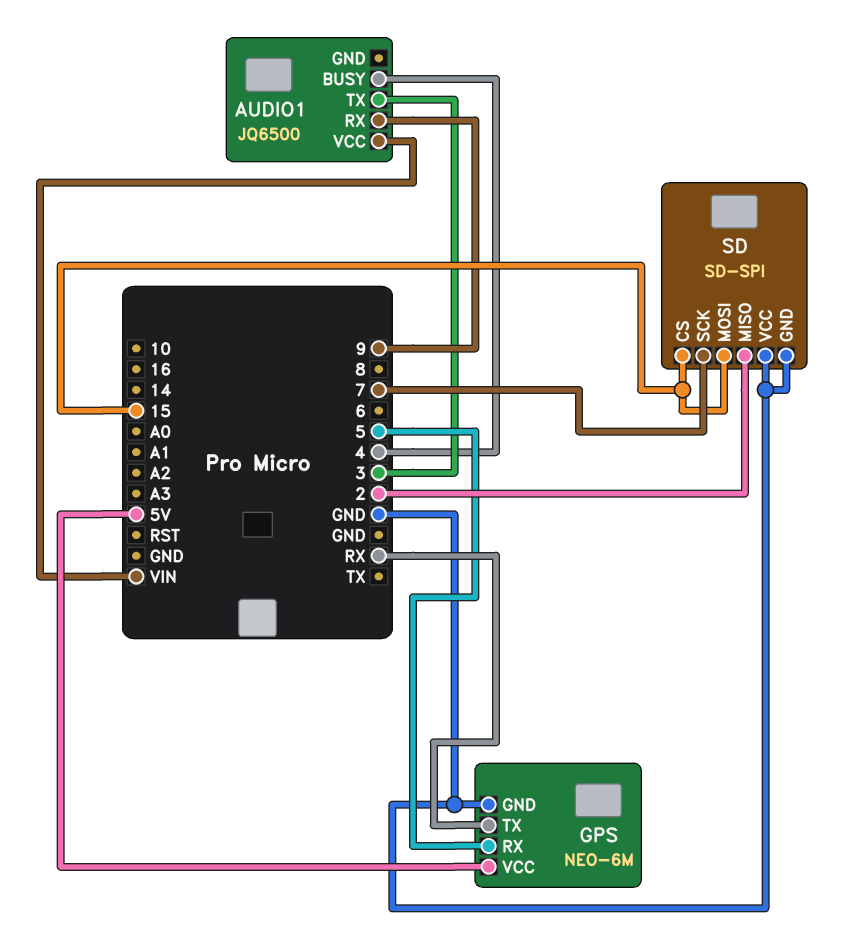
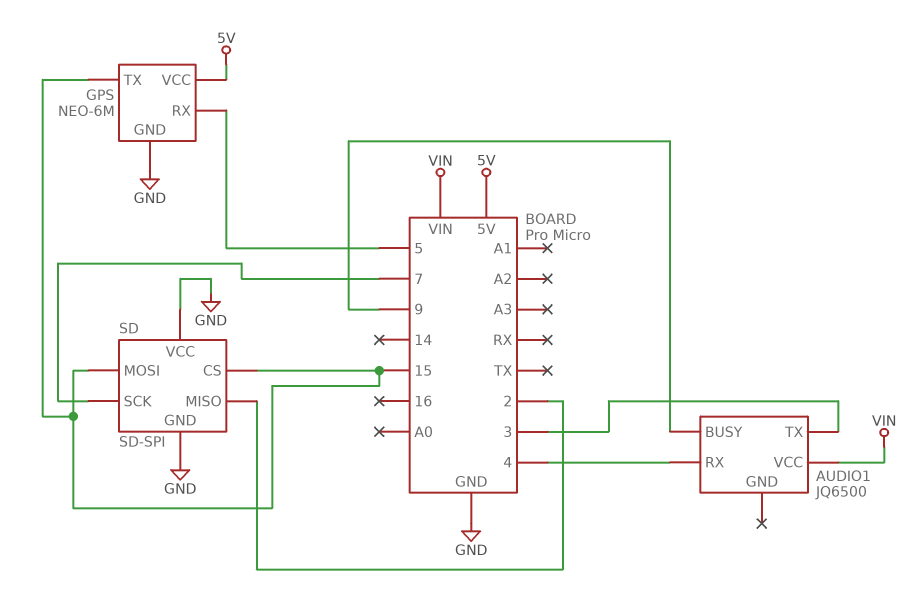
AUDIO1 pin BUSY: 4 -> 9
AUDIO1 pin RX: 9 -> 4
GPS pin TX: RX -> 15

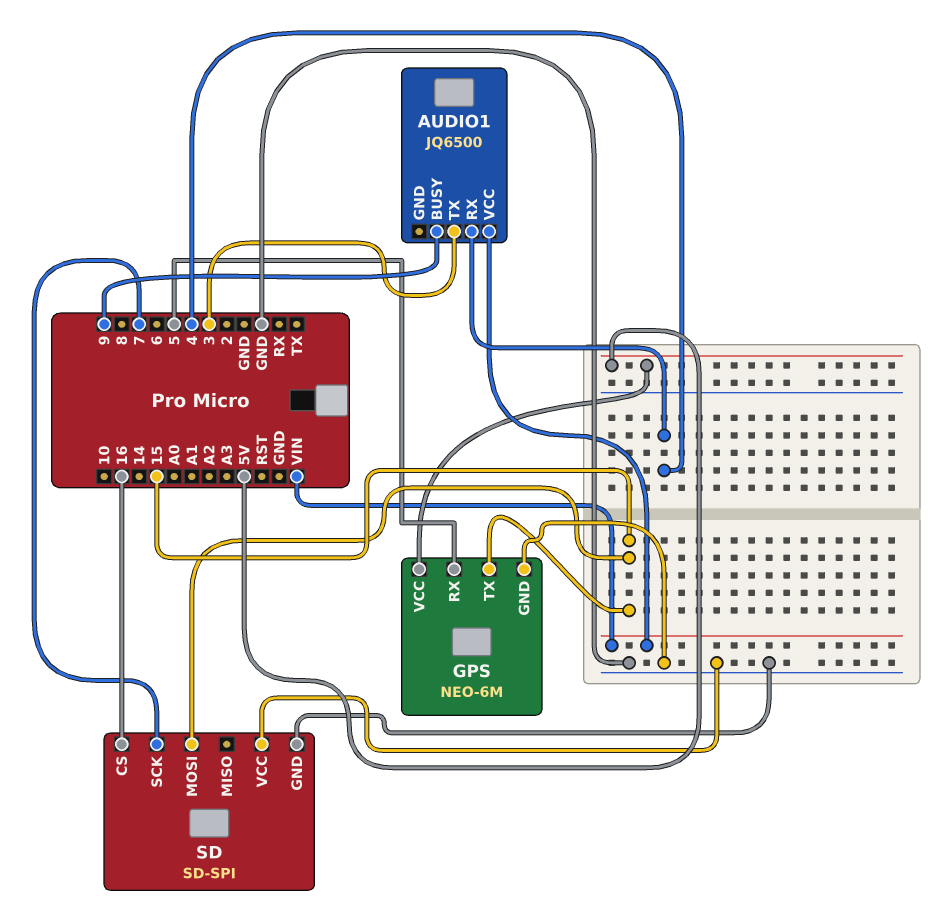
SD pin CS: 15 -> 16
SD pin MISO: 2 -> none

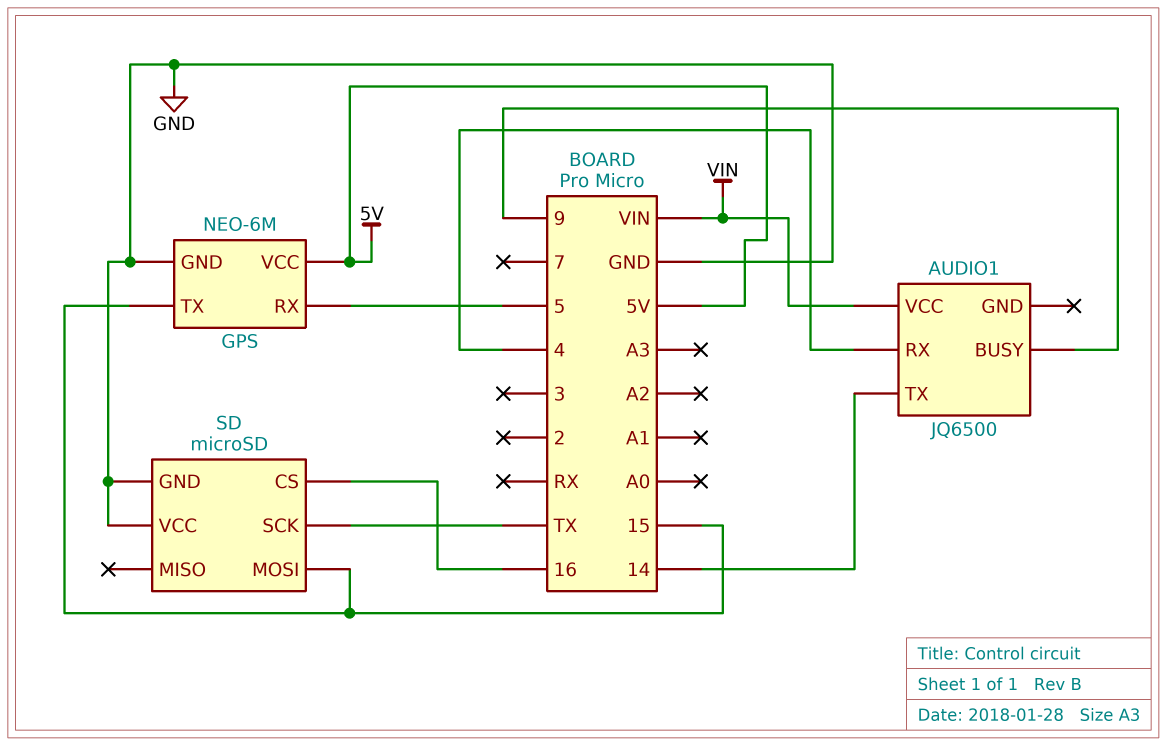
AUDIO1 pin TX: 3 -> 14
SD: SD-SPI -> microSD
SD pin SCK: 7 -> TX

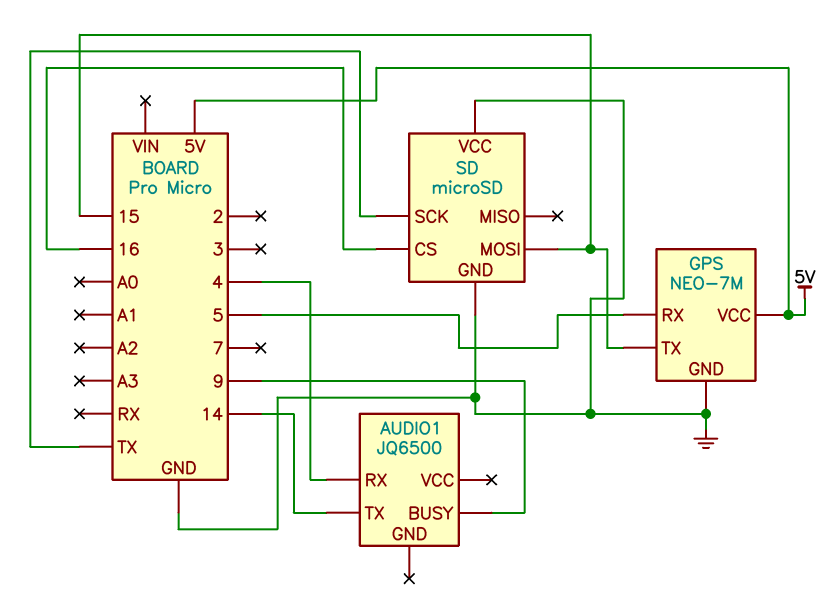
AUDIO1 pin VCC: VIN -> none
GPS: NEO-6M -> NEO-7M

